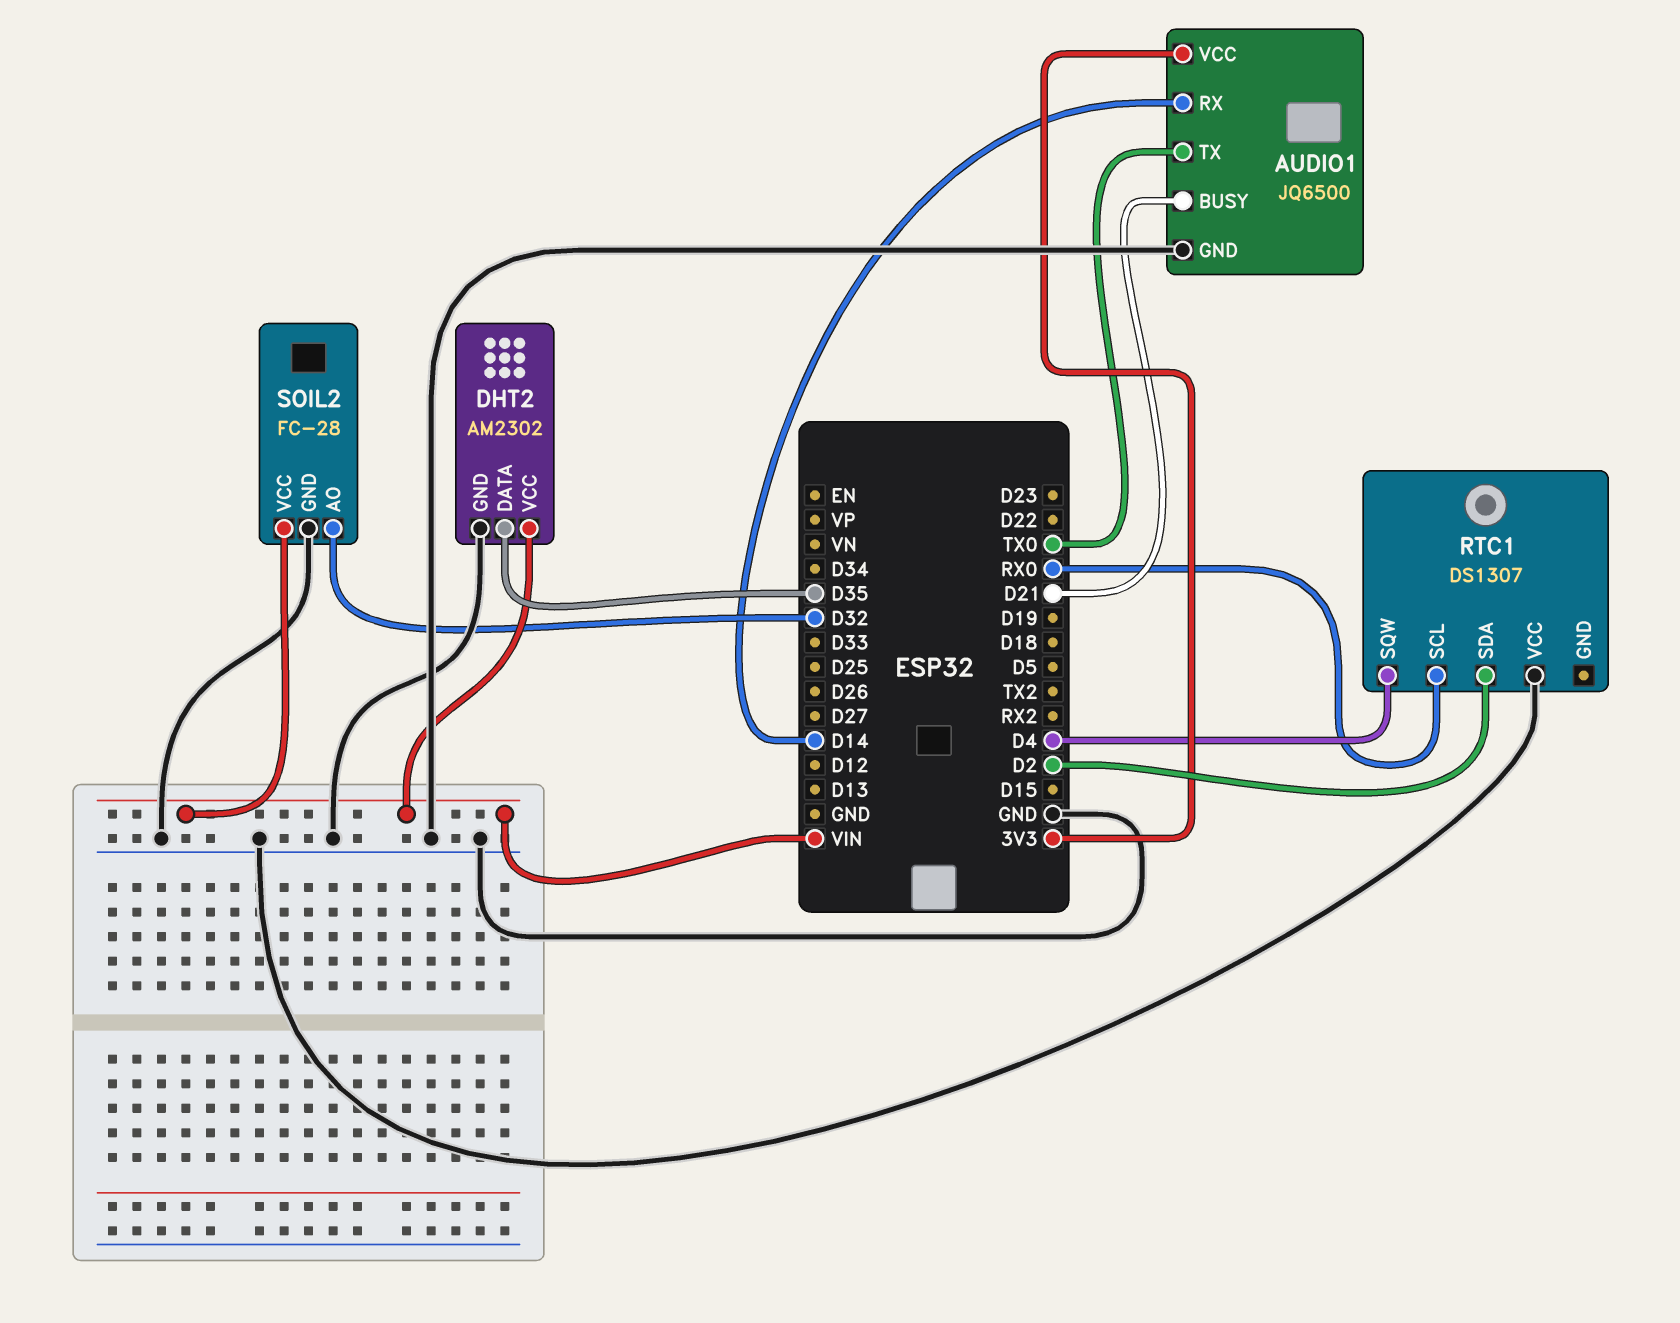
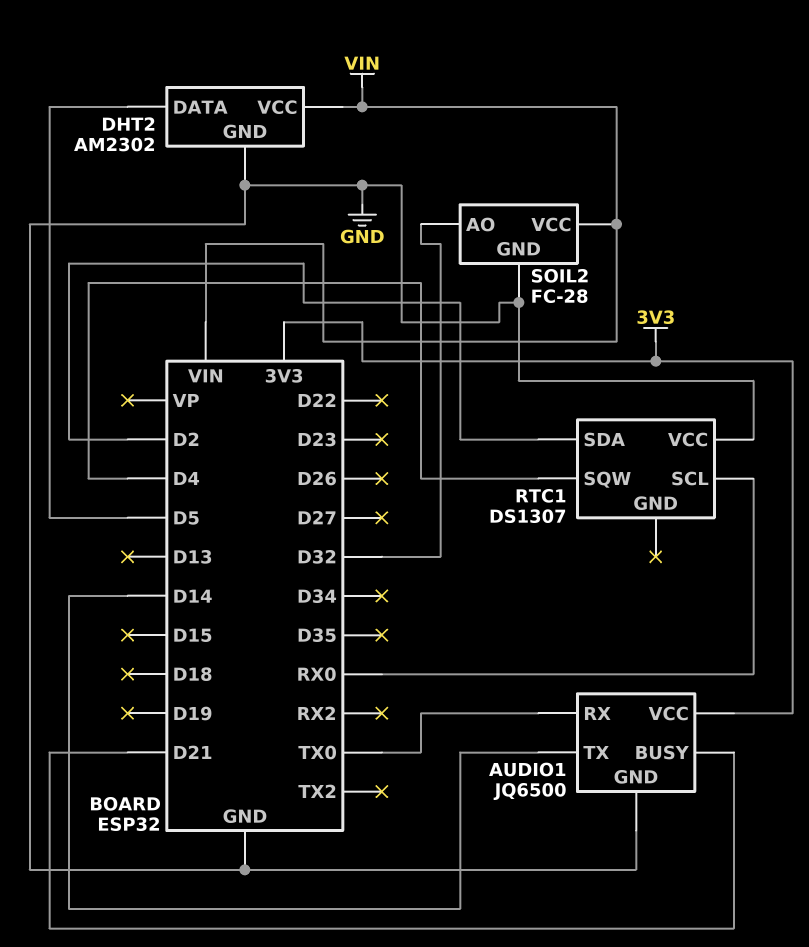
AUDIO1 pin RX: D14 -> TX0
AUDIO1 pin TX: TX0 -> D14
DHT2 pin DATA: D35 -> D5

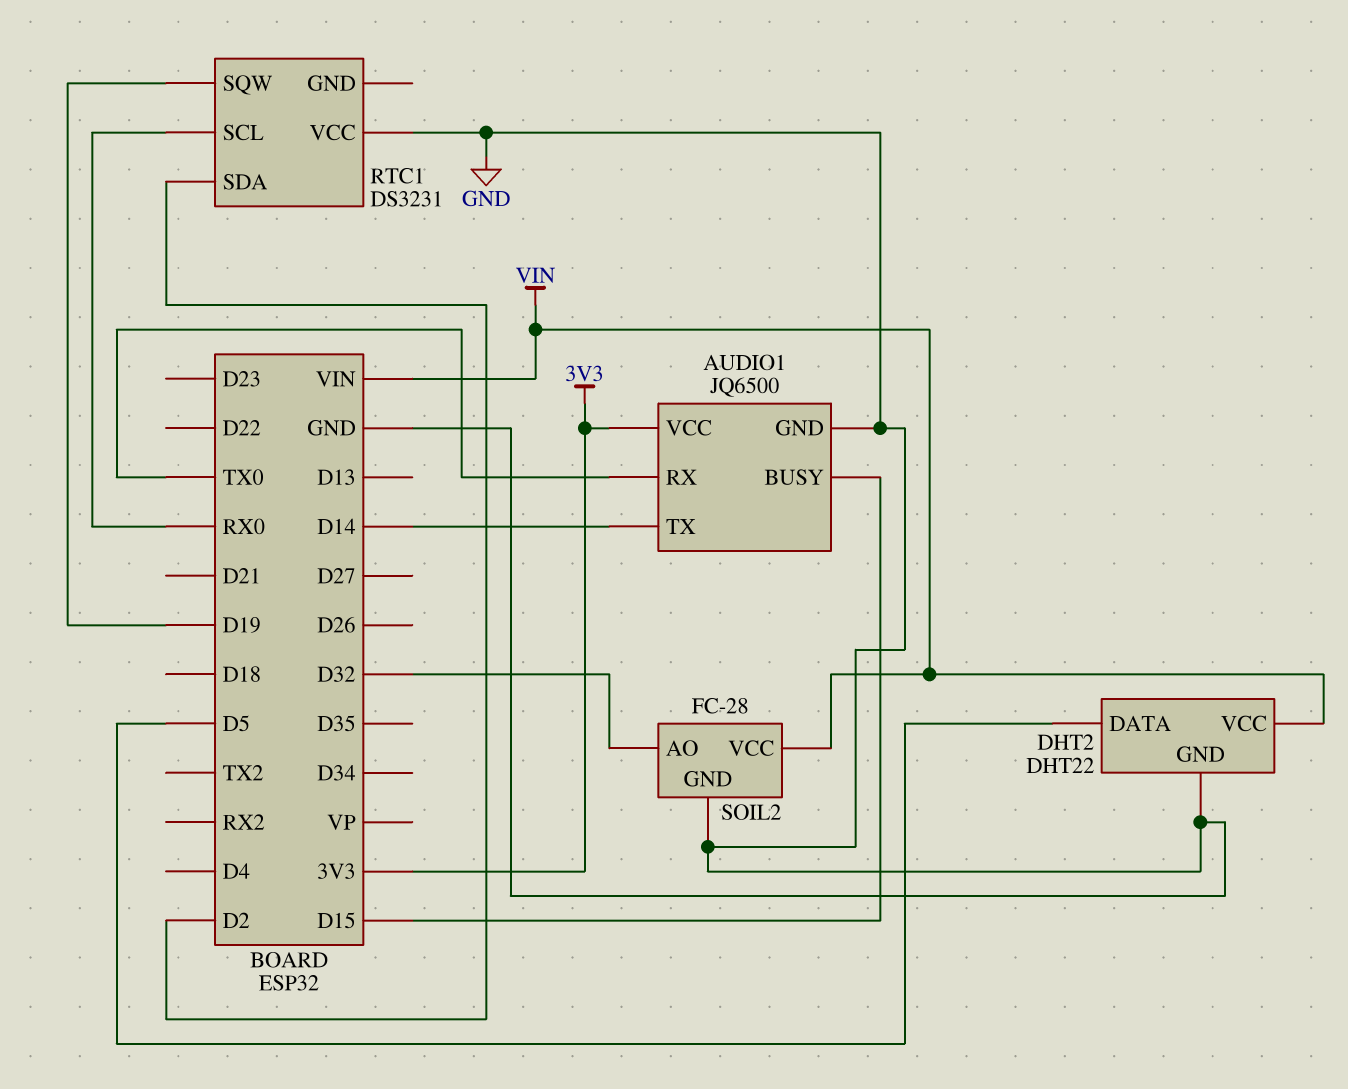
AUDIO1 pin BUSY: D21 -> D15
DHT2: AM2302 -> DHT22
RTC1: DS1307 -> DS3231
RTC1 pin SQW: D4 -> D19

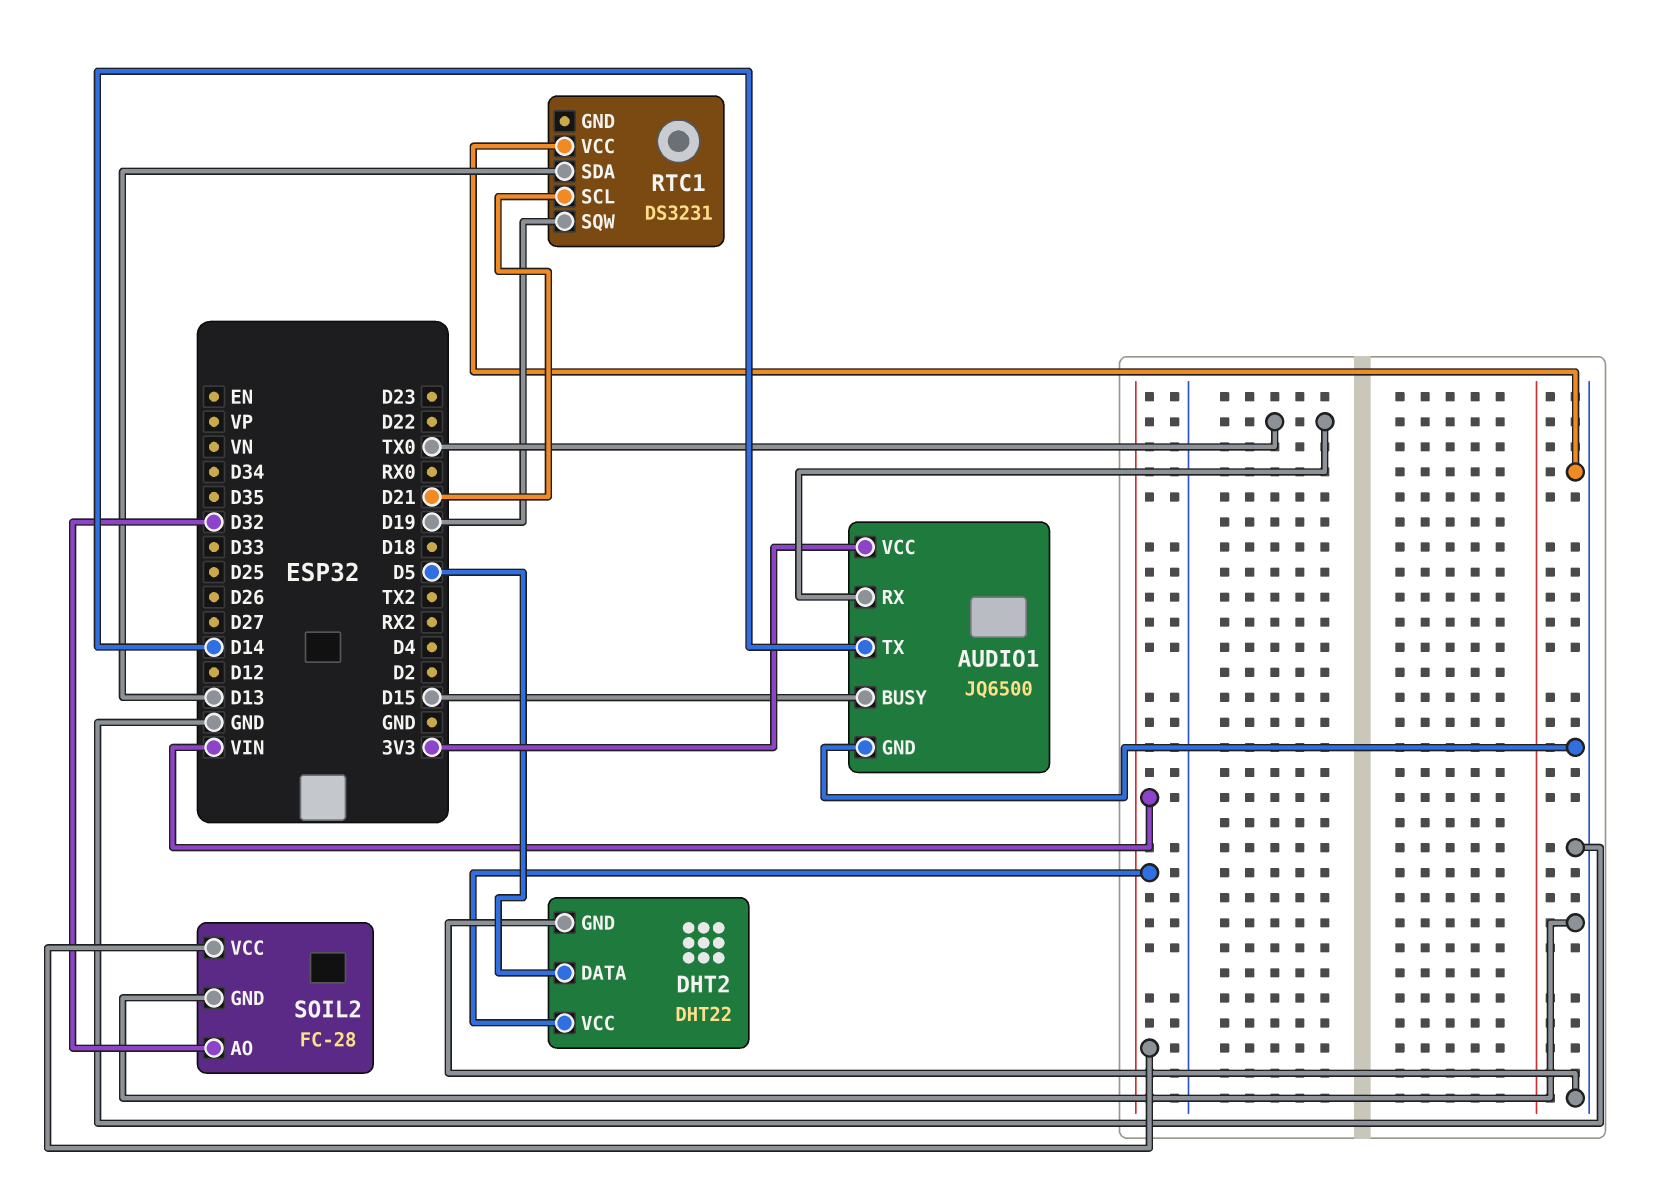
RTC1 pin SCL: RX0 -> D21
RTC1 pin SDA: D2 -> D13

